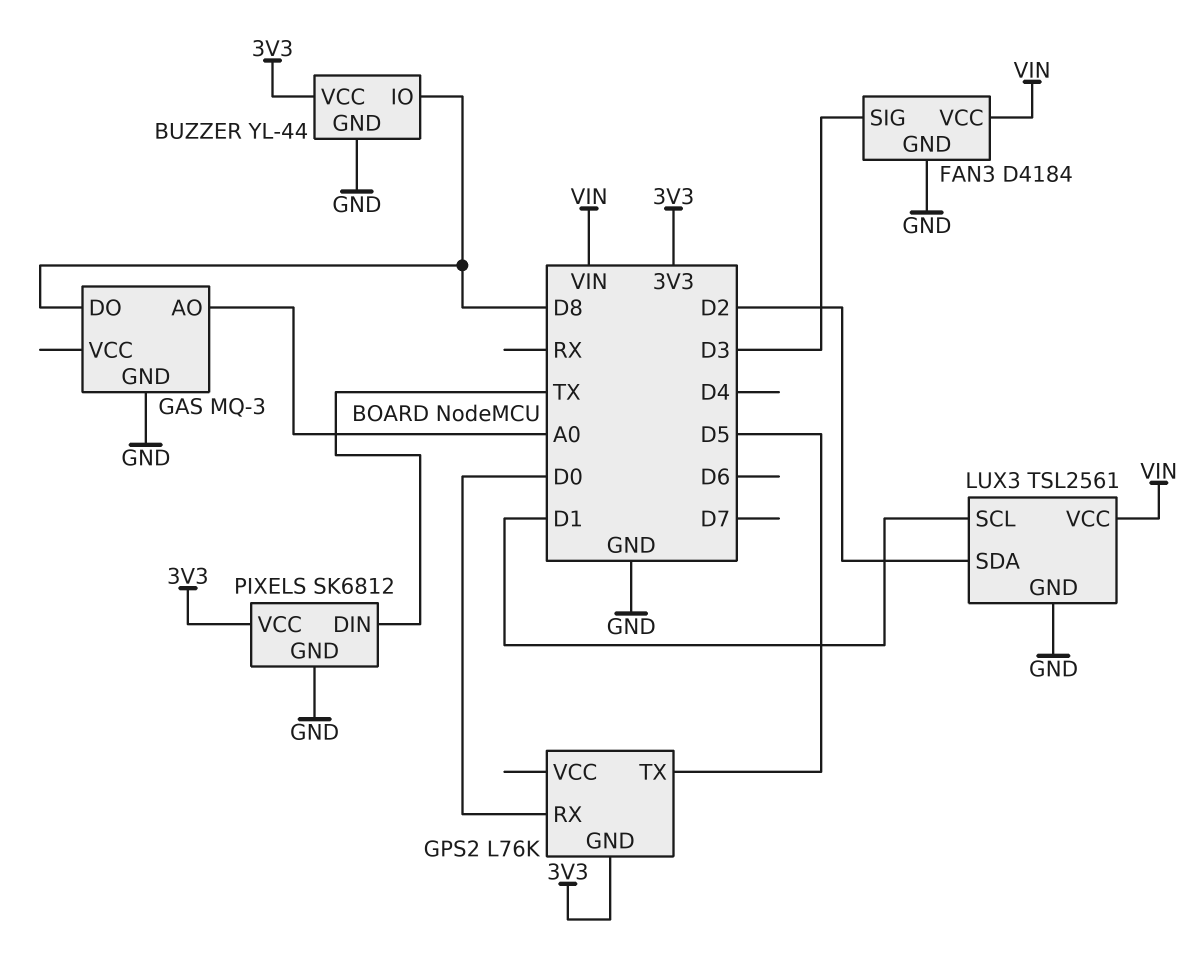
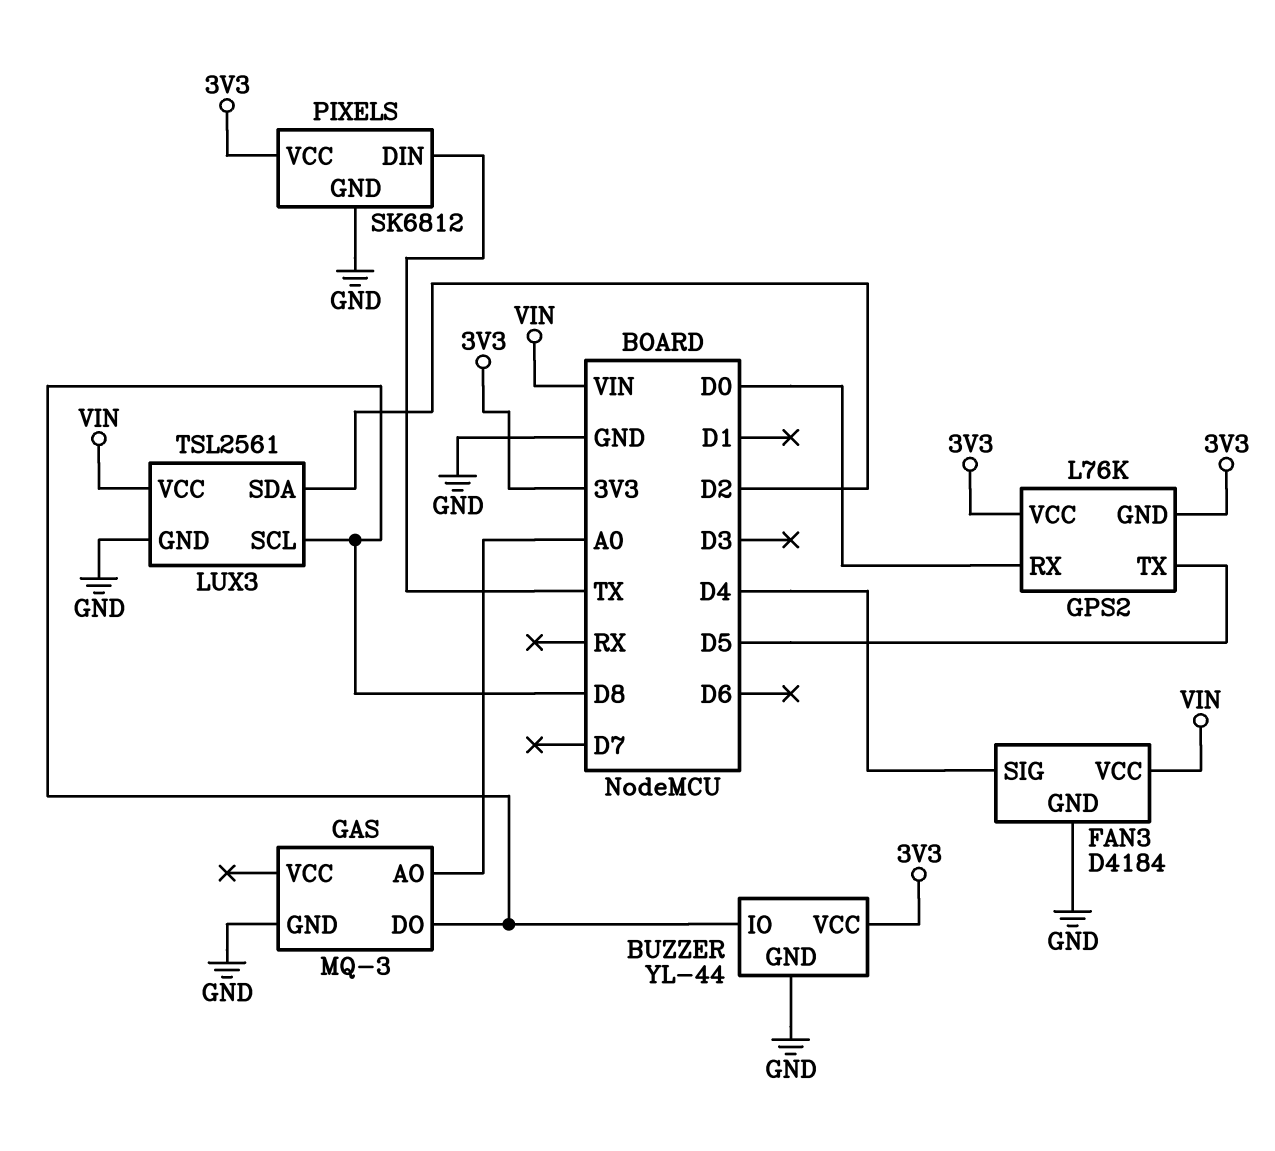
FAN3 pin SIG: D3 -> D4
GPS2 pin VCC: none -> 3V3
LUX3 pin SCL: D1 -> D8

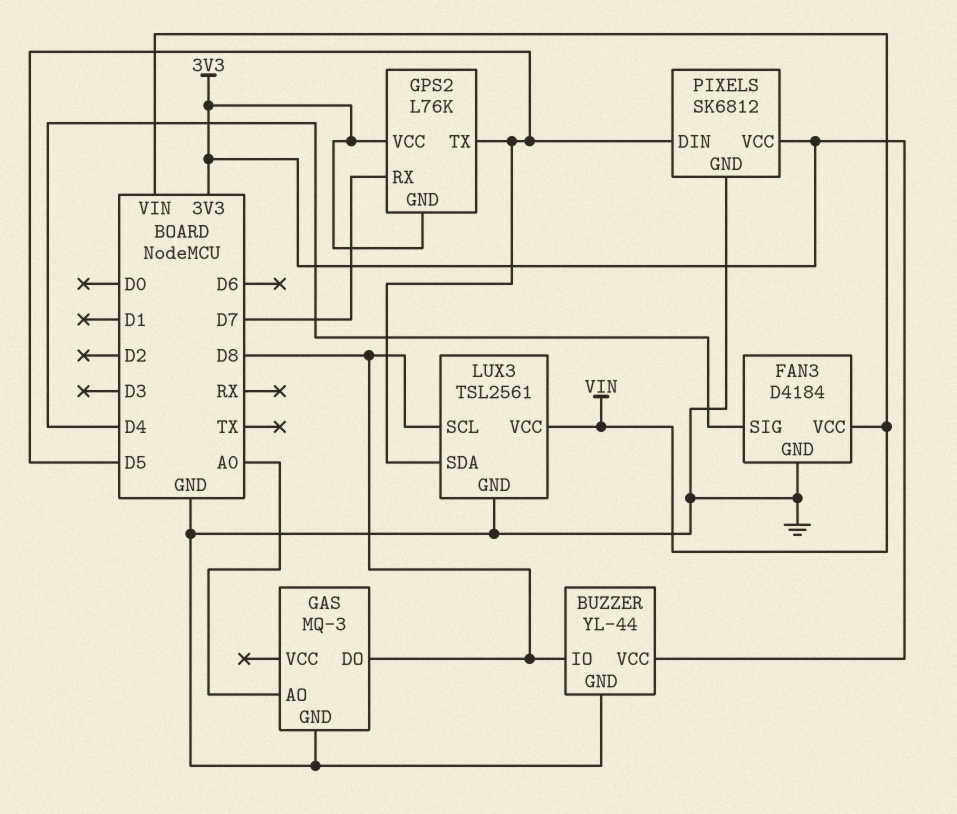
GPS2 pin RX: D0 -> D7
LUX3 pin SDA: D2 -> D5
PIXELS pin DIN: TX -> D5

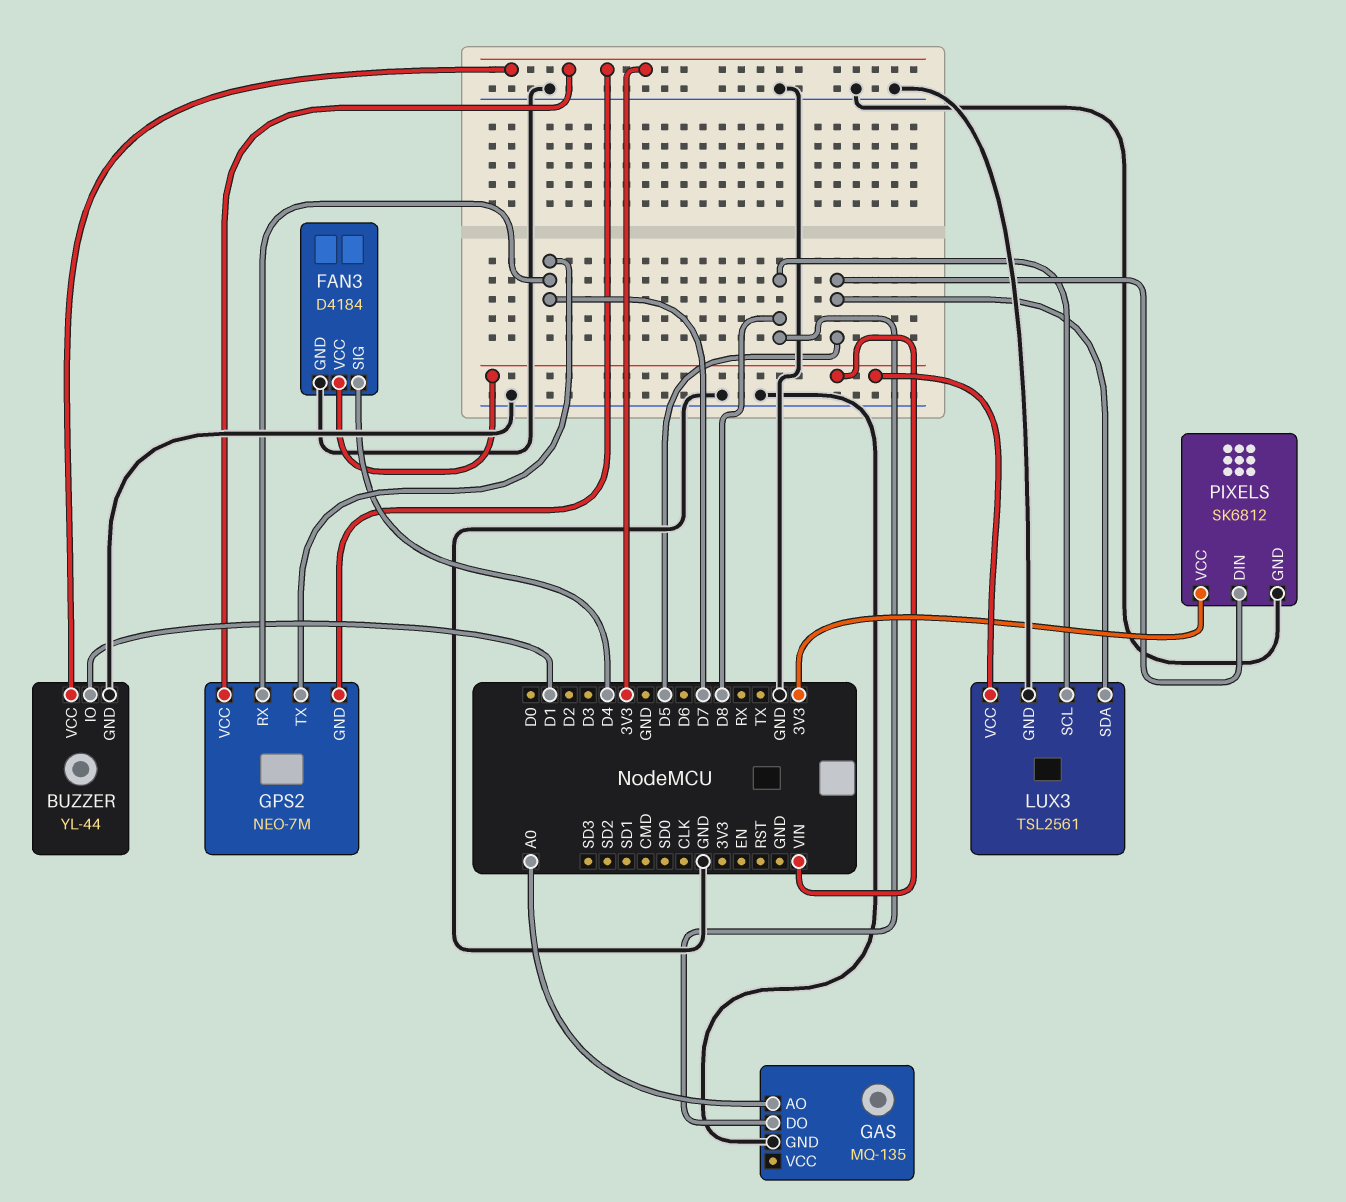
BUZZER pin IO: D8 -> D1
GAS: MQ-3 -> MQ-135
GPS2: L76K -> NEO-7M
GPS2 pin TX: D5 -> D7

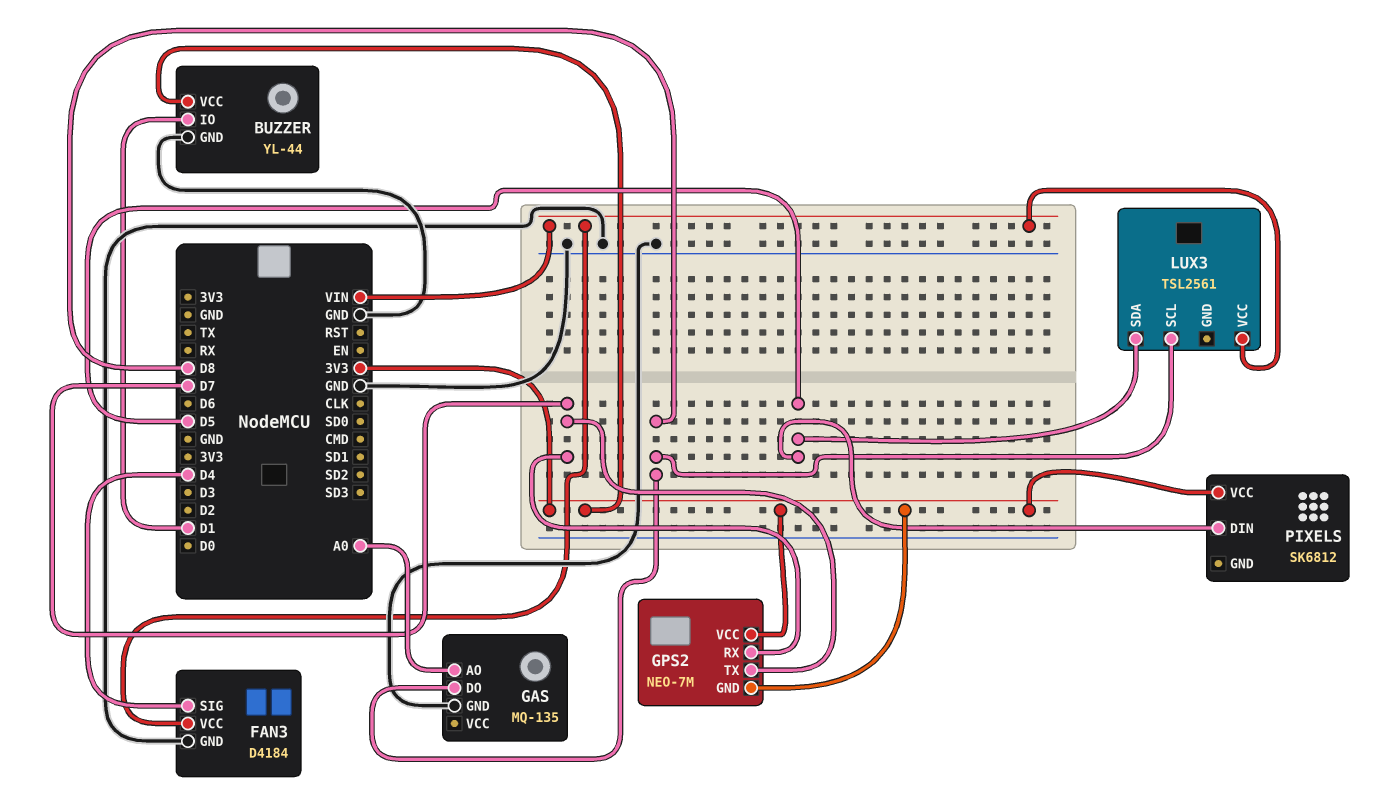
LUX3 pin GND: GND -> none
PIXELS pin GND: GND -> none

